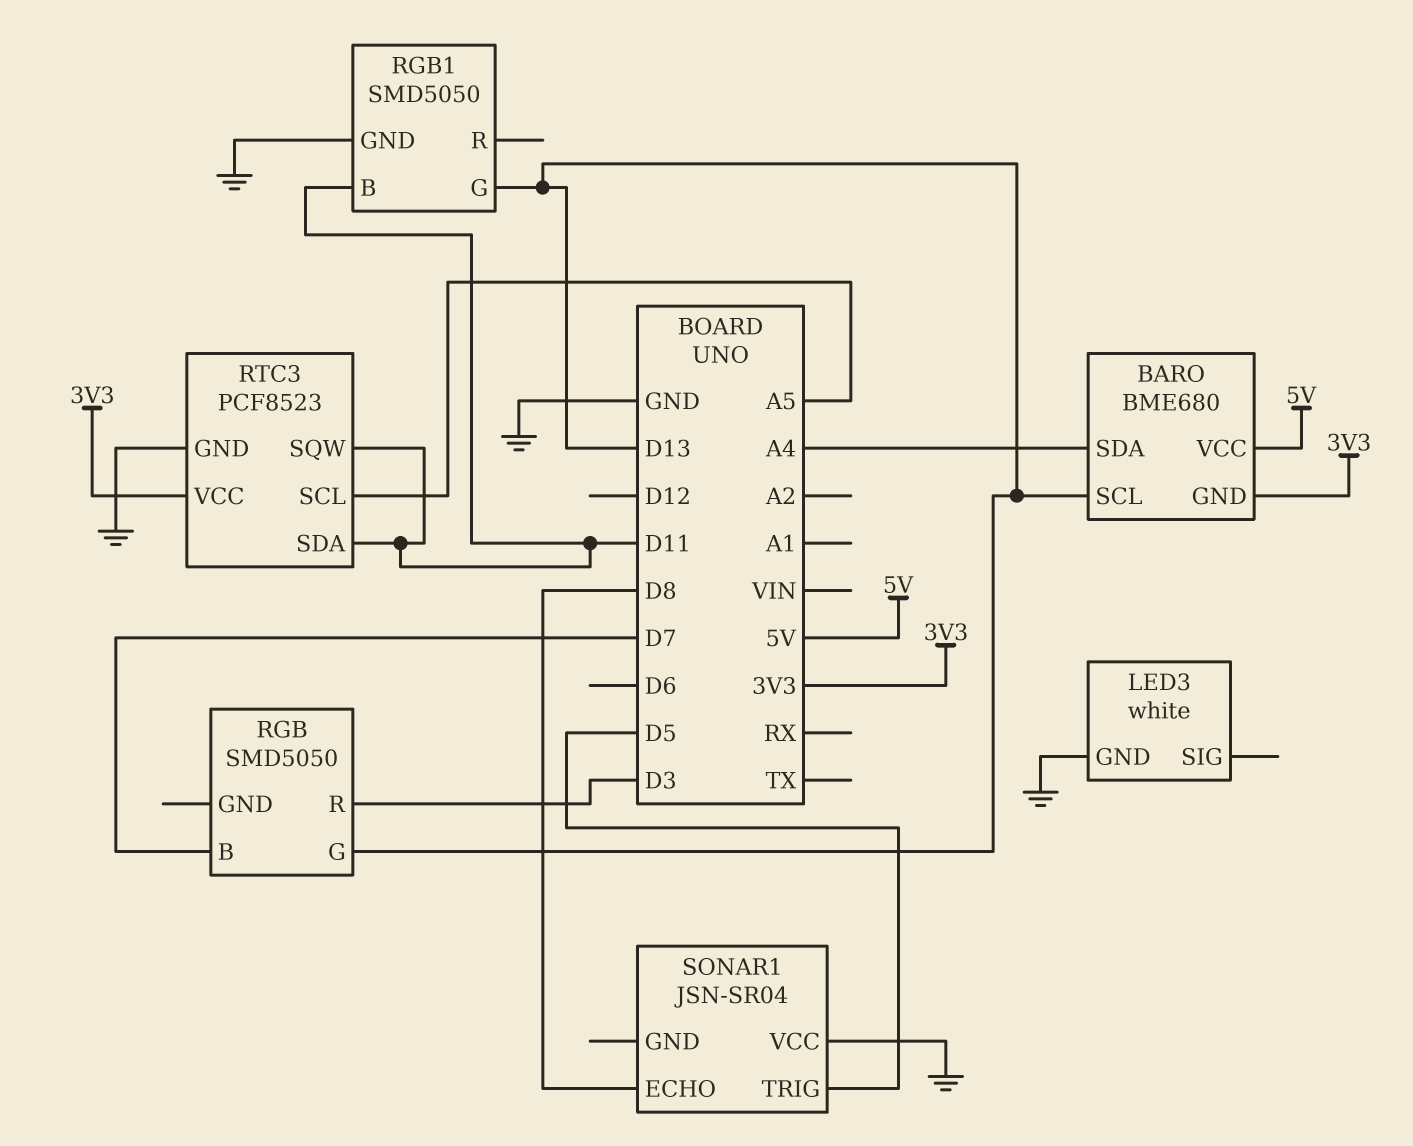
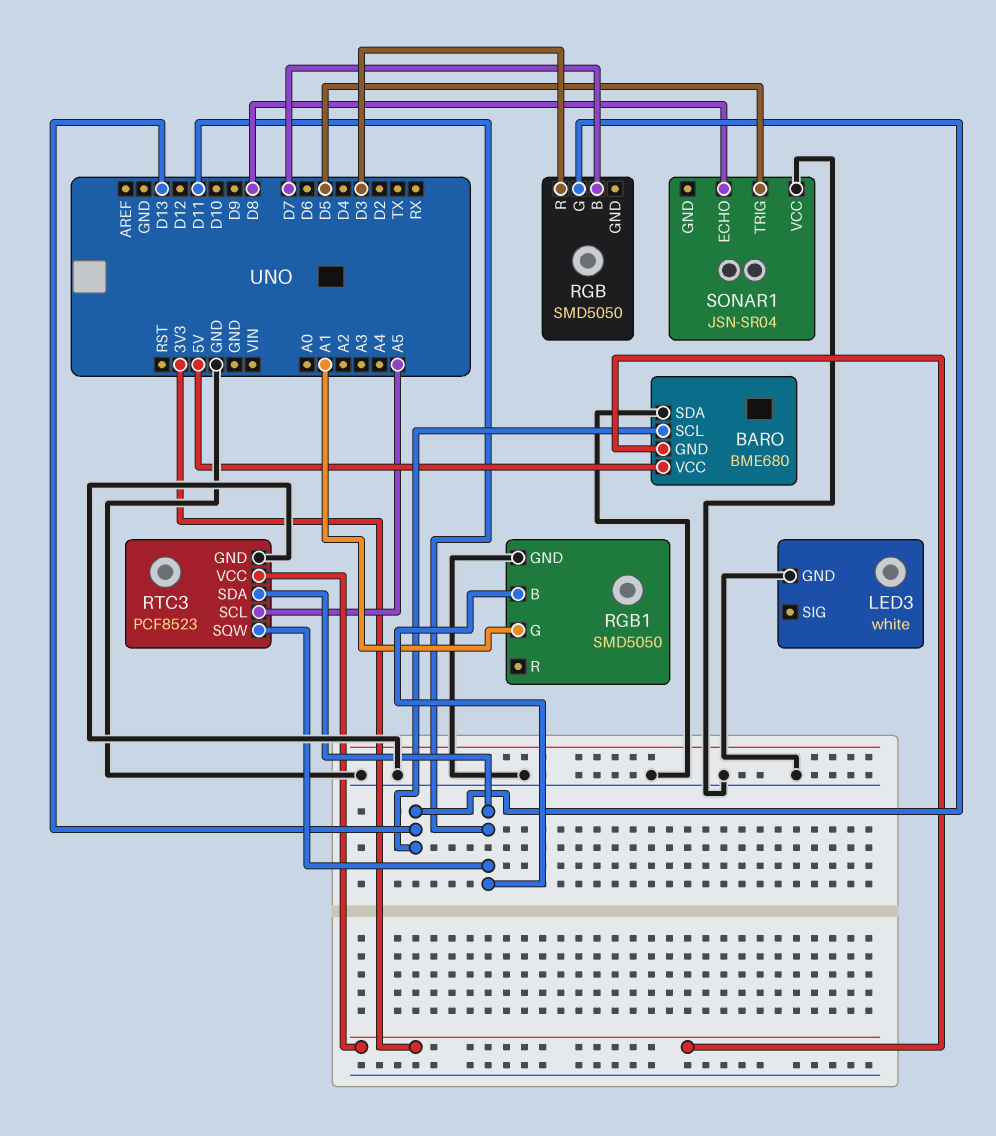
BARO pin SDA: A4 -> GND
RGB1 pin G: D13 -> A1

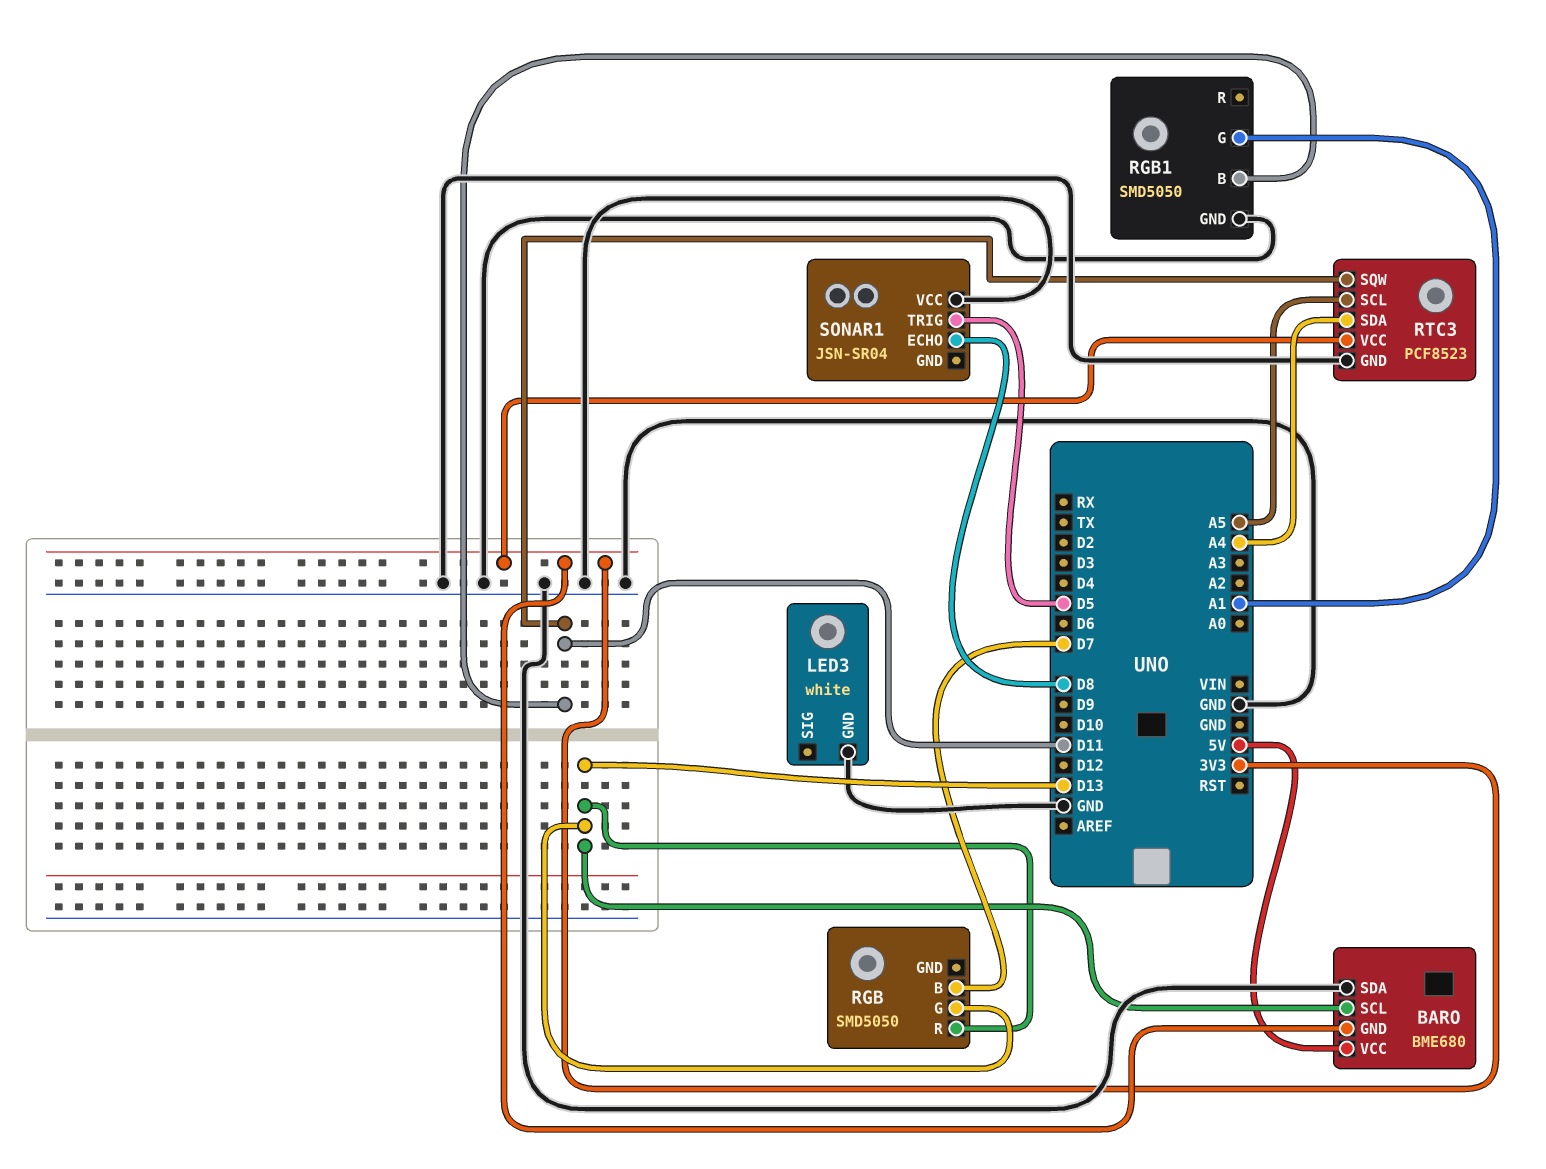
RGB pin R: D3 -> D13
RTC3 pin SDA: D11 -> A4

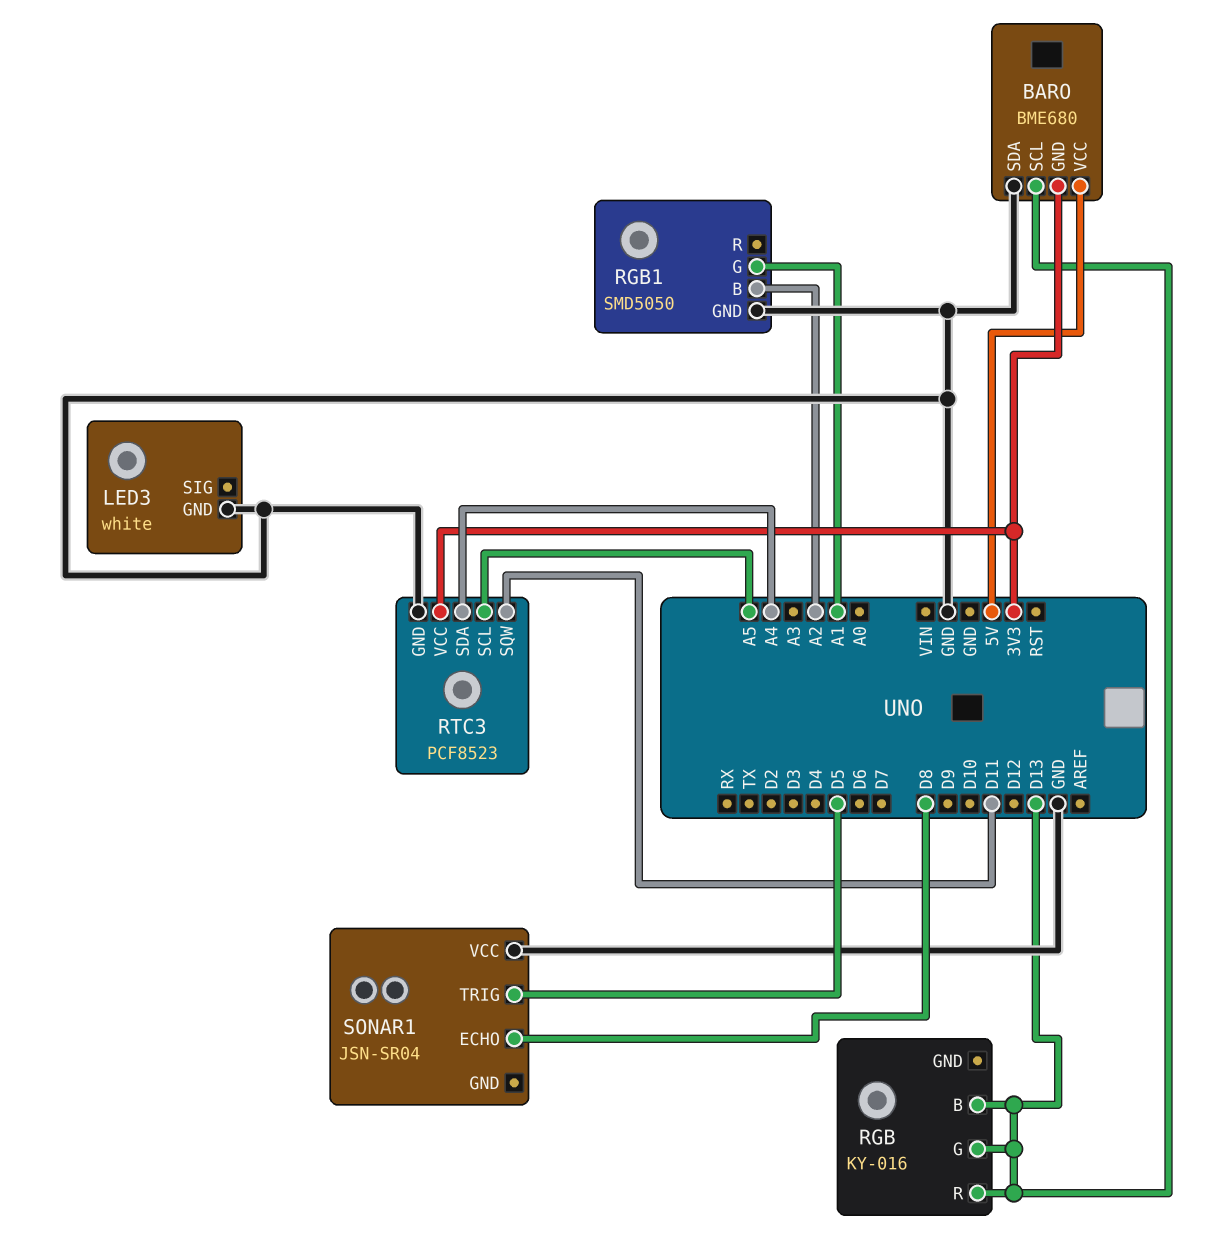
RGB: SMD5050 -> KY-016
RGB pin B: D7 -> D13
RGB1 pin B: D11 -> A2

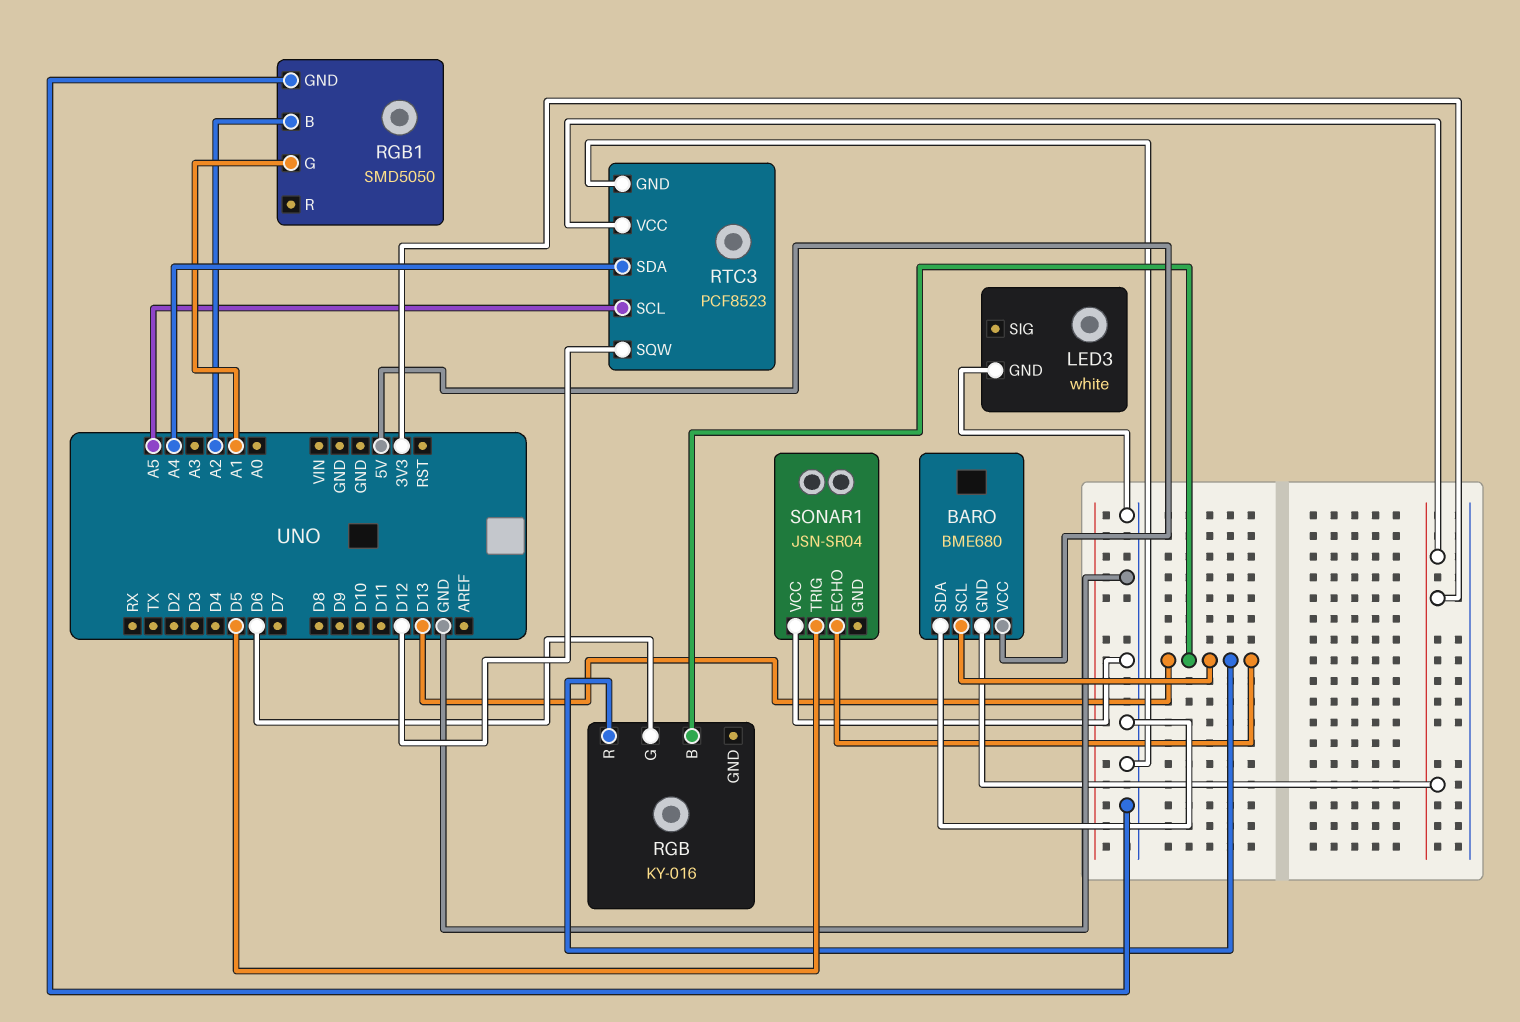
RGB pin G: D13 -> D6
RTC3 pin SQW: D11 -> D12
SONAR1 pin ECHO: D8 -> D13

